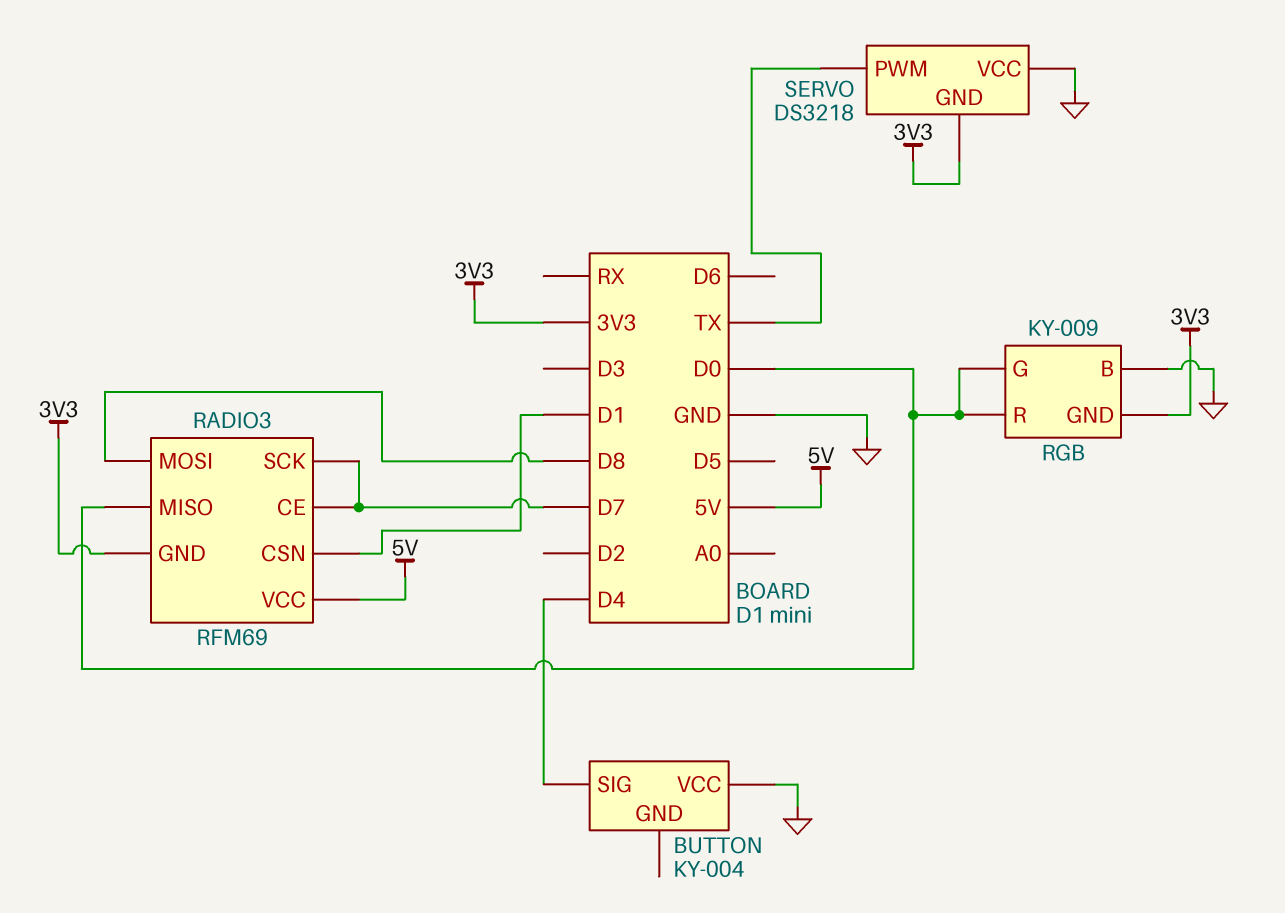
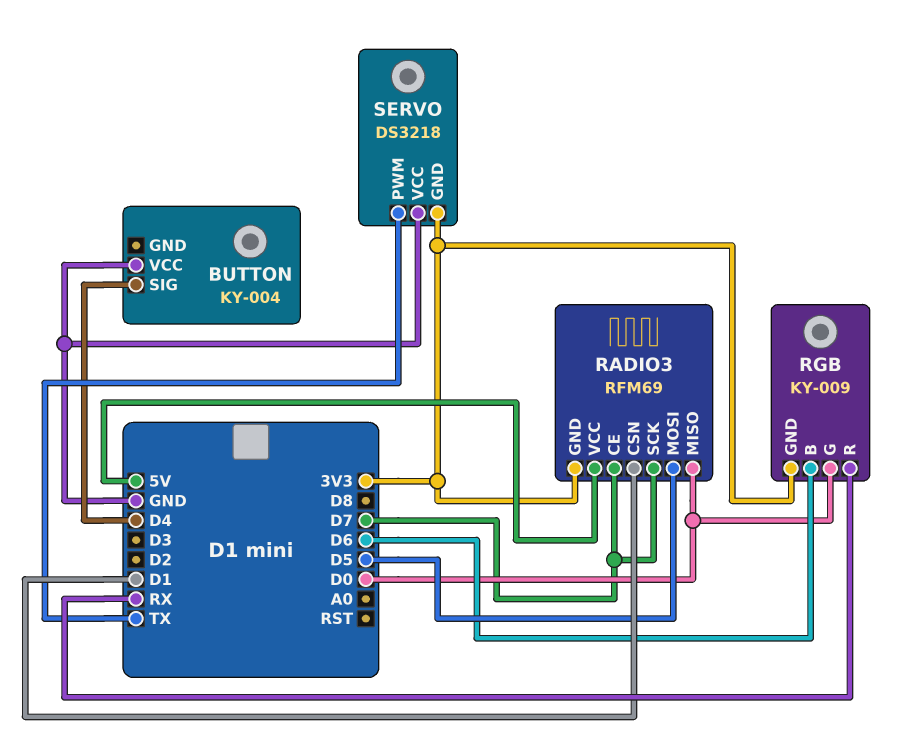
RADIO3 pin MOSI: D8 -> D5
RGB pin B: GND -> D6
RGB pin R: D0 -> RX

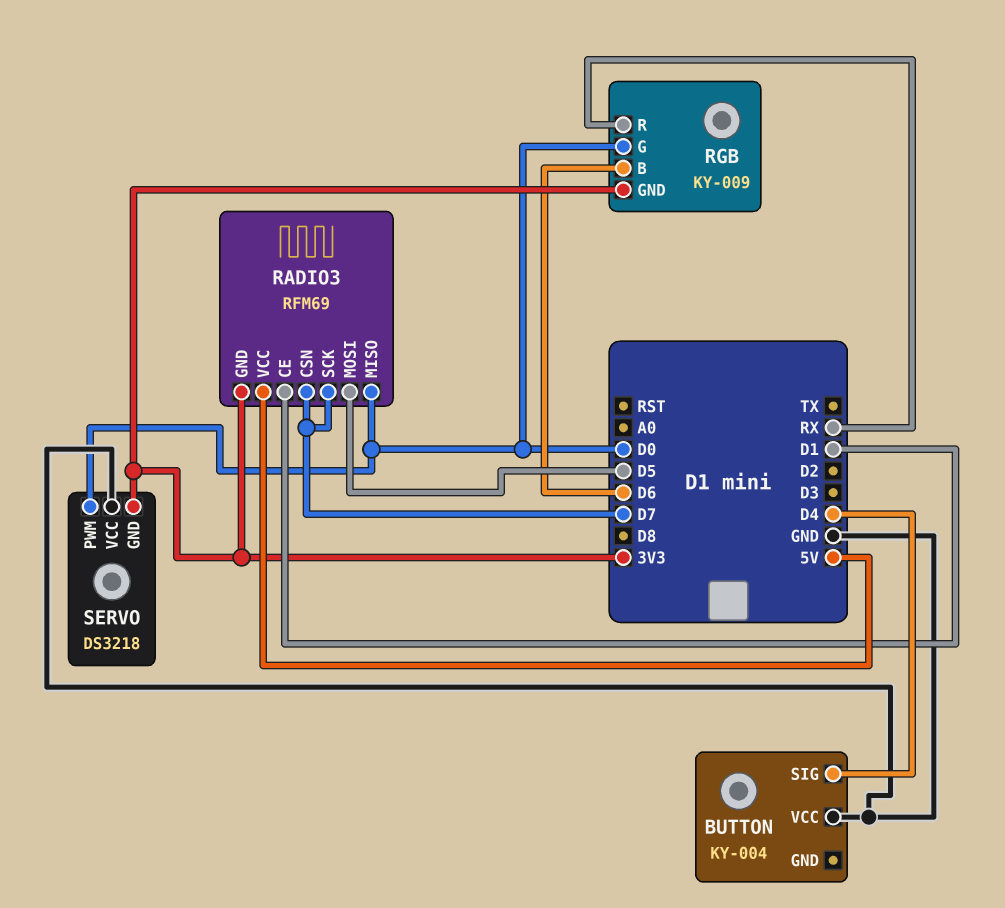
RADIO3 pin CE: D7 -> D1
RADIO3 pin CSN: D1 -> D7
SERVO pin PWM: TX -> D0

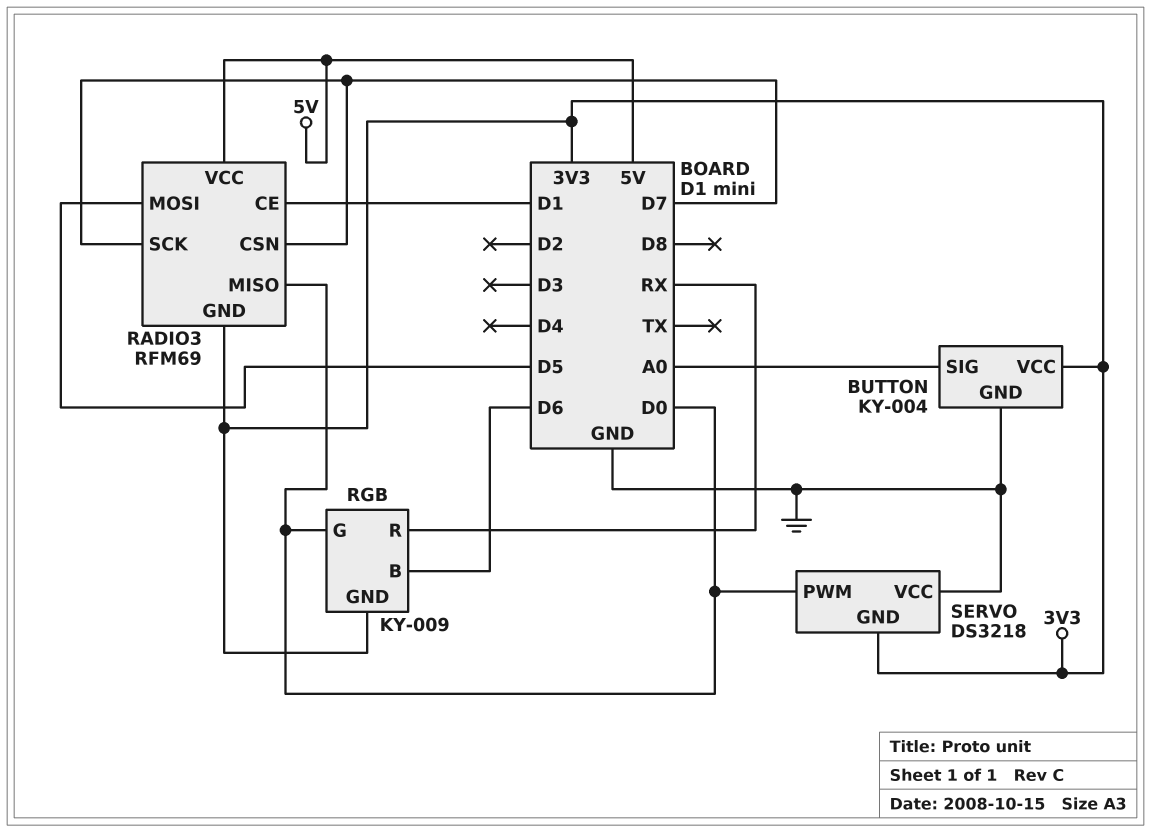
BUTTON pin GND: none -> GND
BUTTON pin SIG: D4 -> A0
BUTTON pin VCC: GND -> 3V3

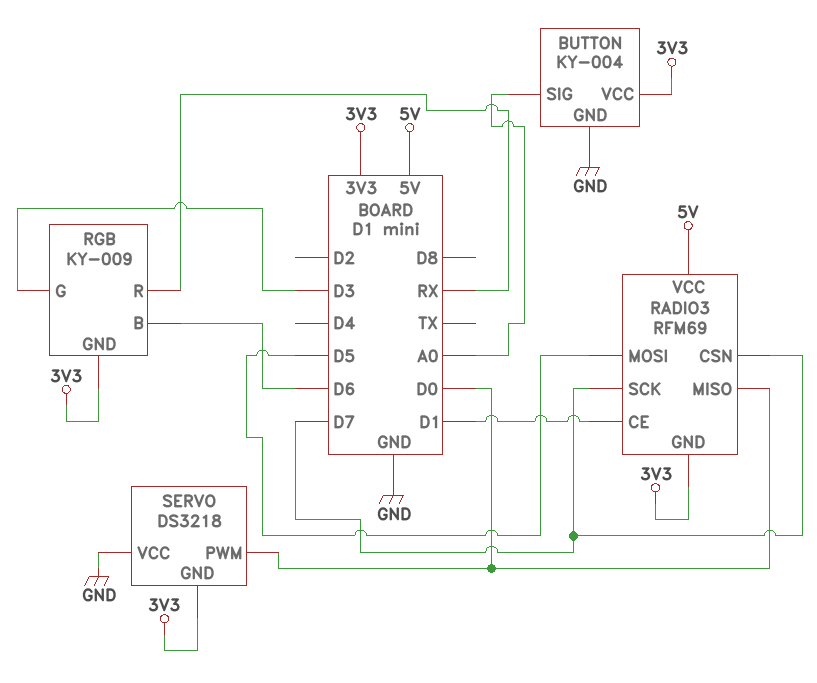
RGB pin G: D0 -> D3

